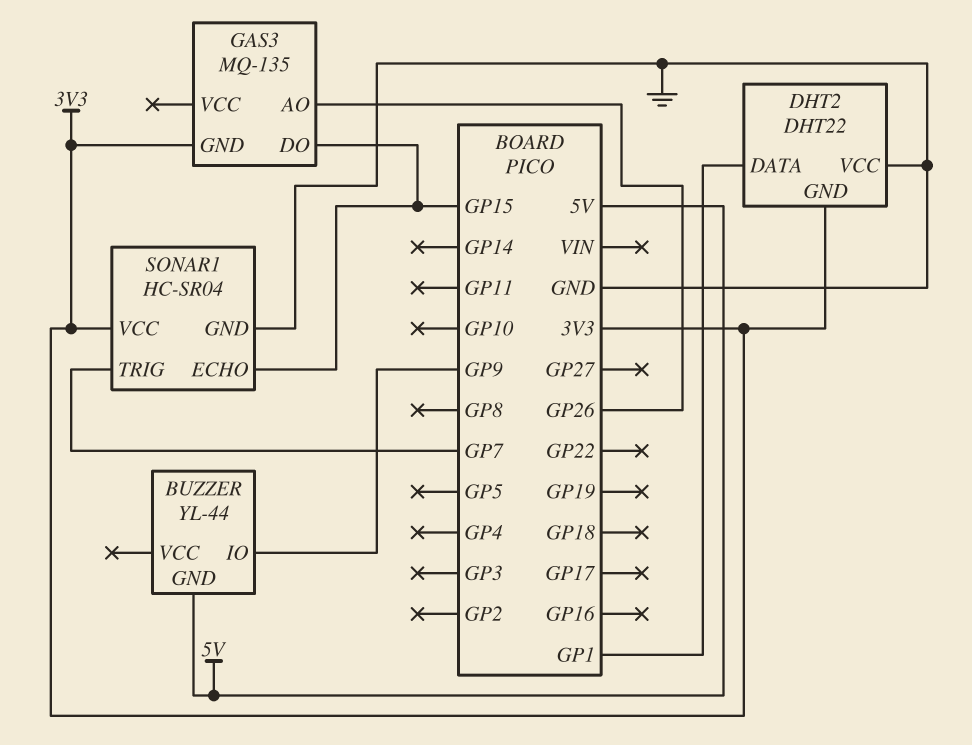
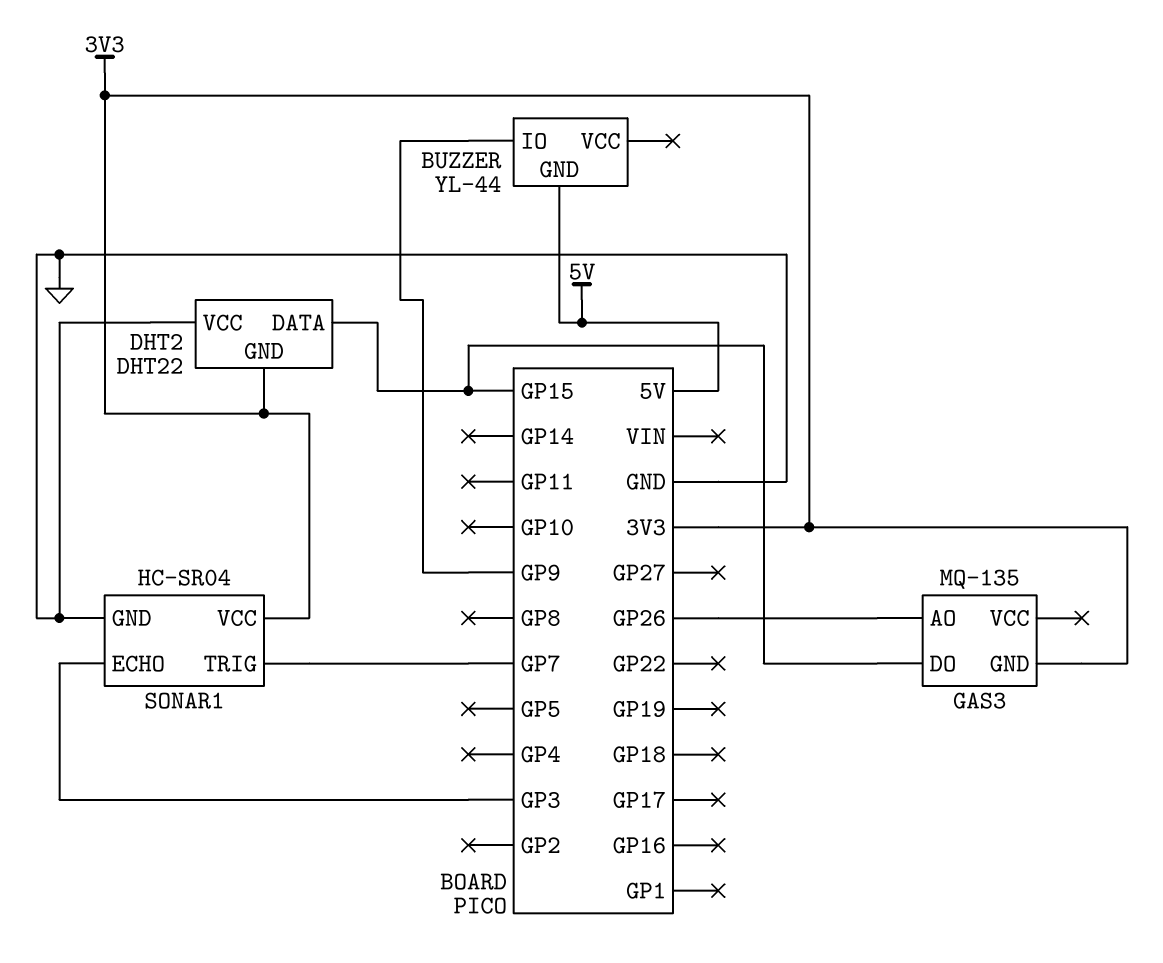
DHT2 pin DATA: GP1 -> GP15
SONAR1 pin ECHO: GP15 -> GP3

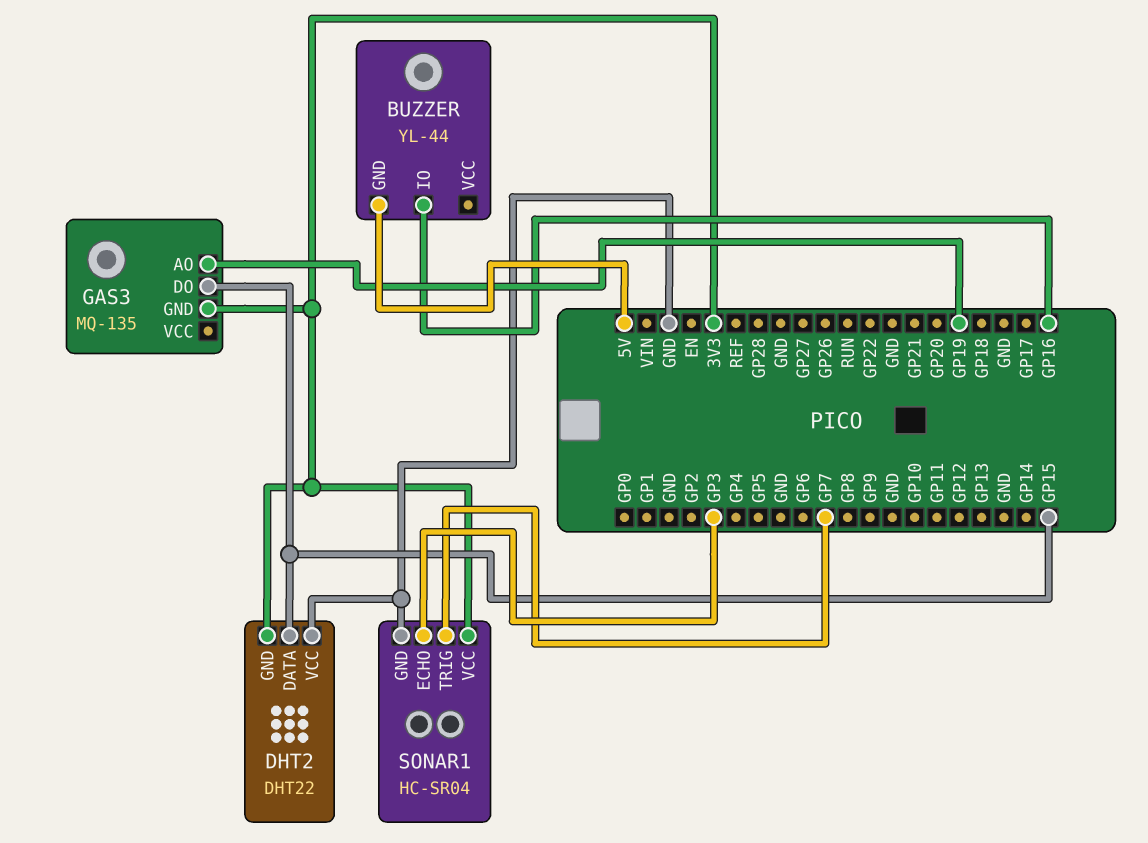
BUZZER pin IO: GP9 -> GP16
GAS3 pin AO: GP26 -> GP19

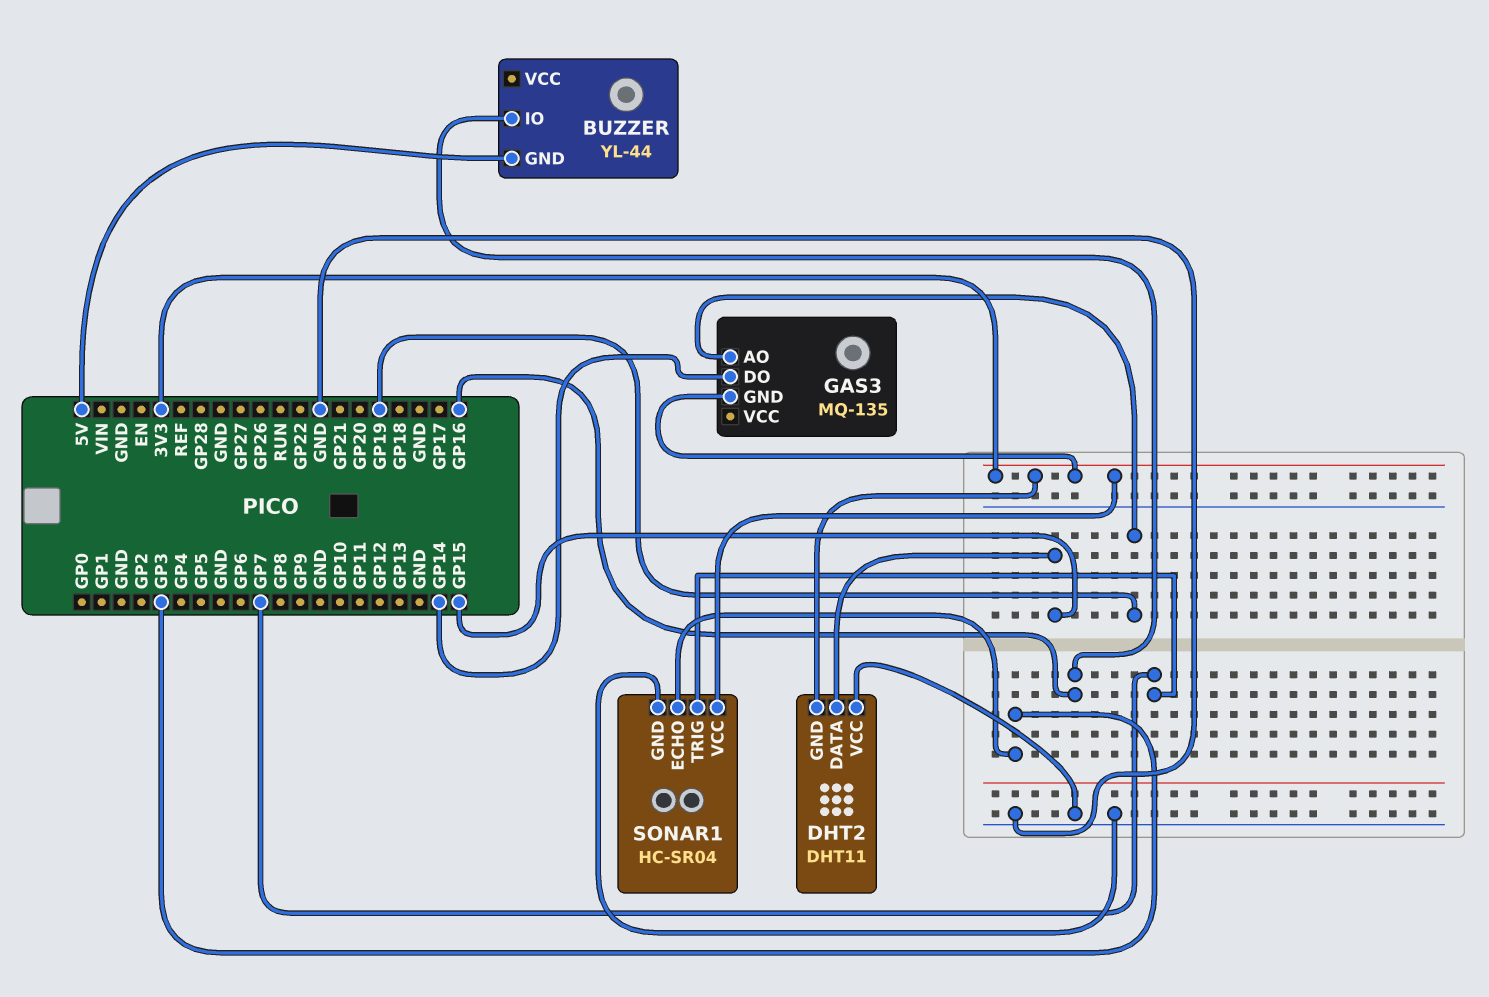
DHT2: DHT22 -> DHT11
GAS3 pin DO: GP15 -> GP14

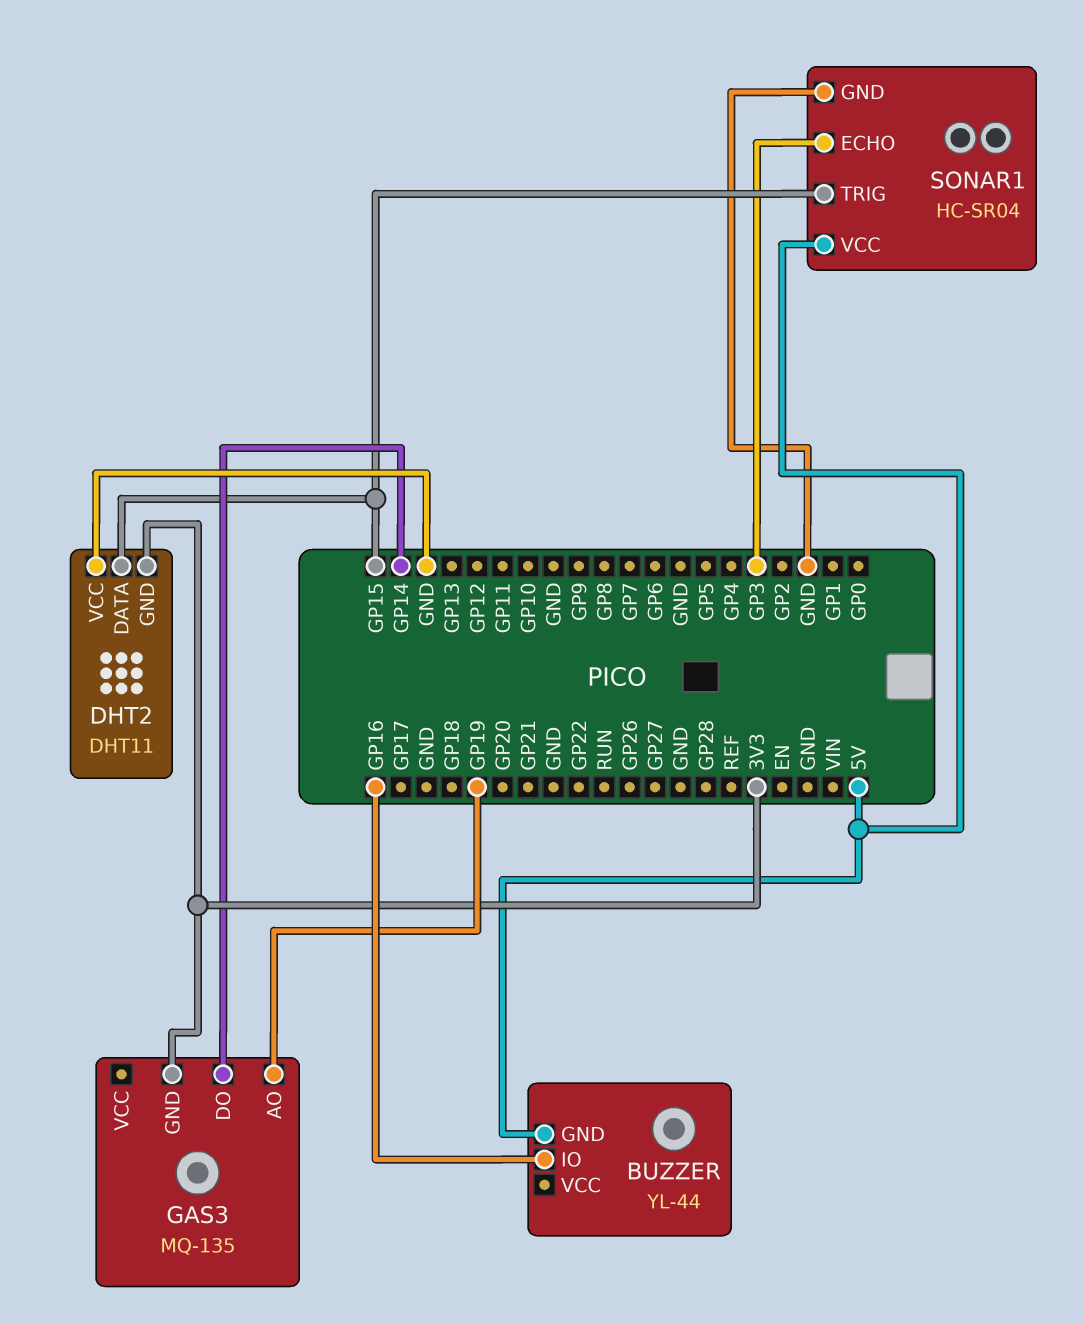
SONAR1 pin TRIG: GP7 -> GP15
SONAR1 pin VCC: 3V3 -> 5V

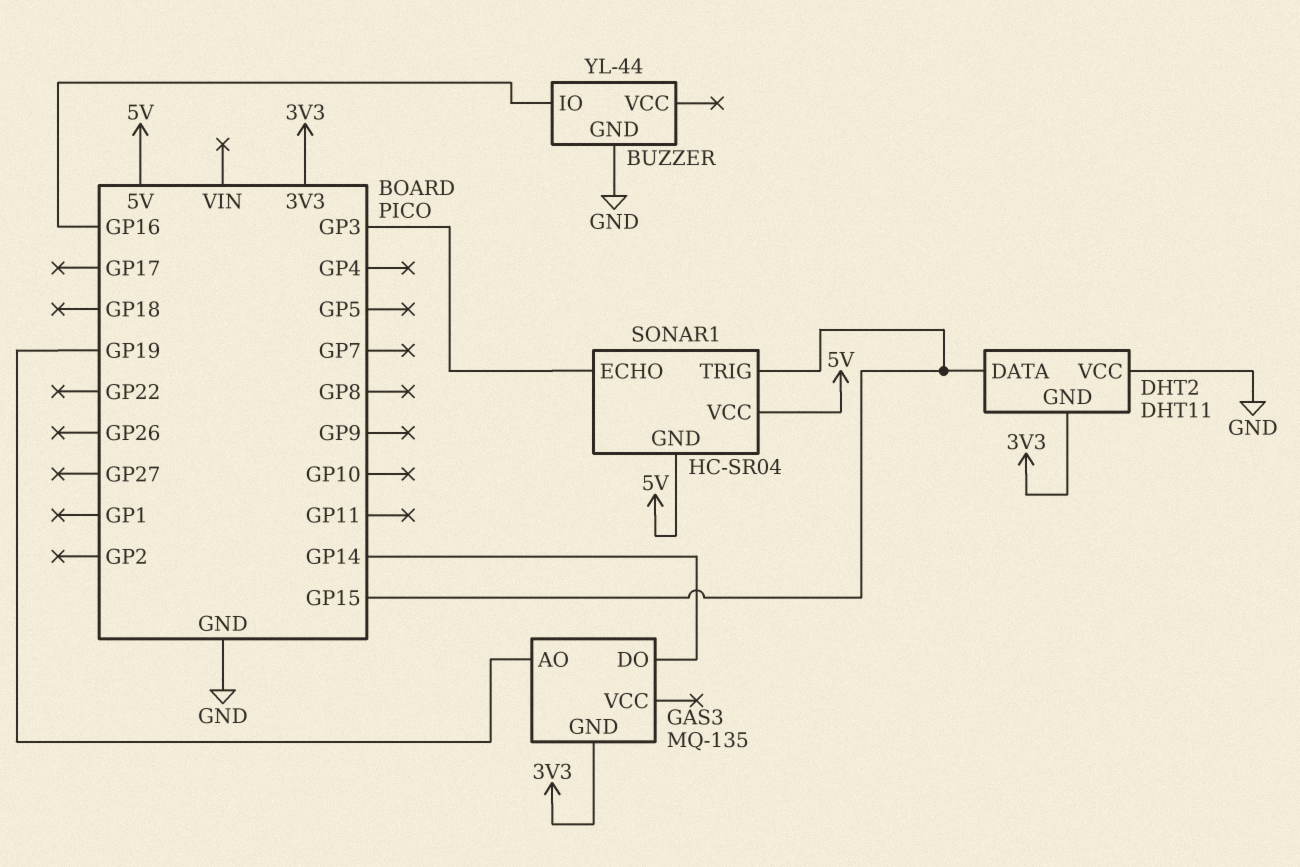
BUZZER pin GND: 5V -> GND
SONAR1 pin GND: GND -> 5V

